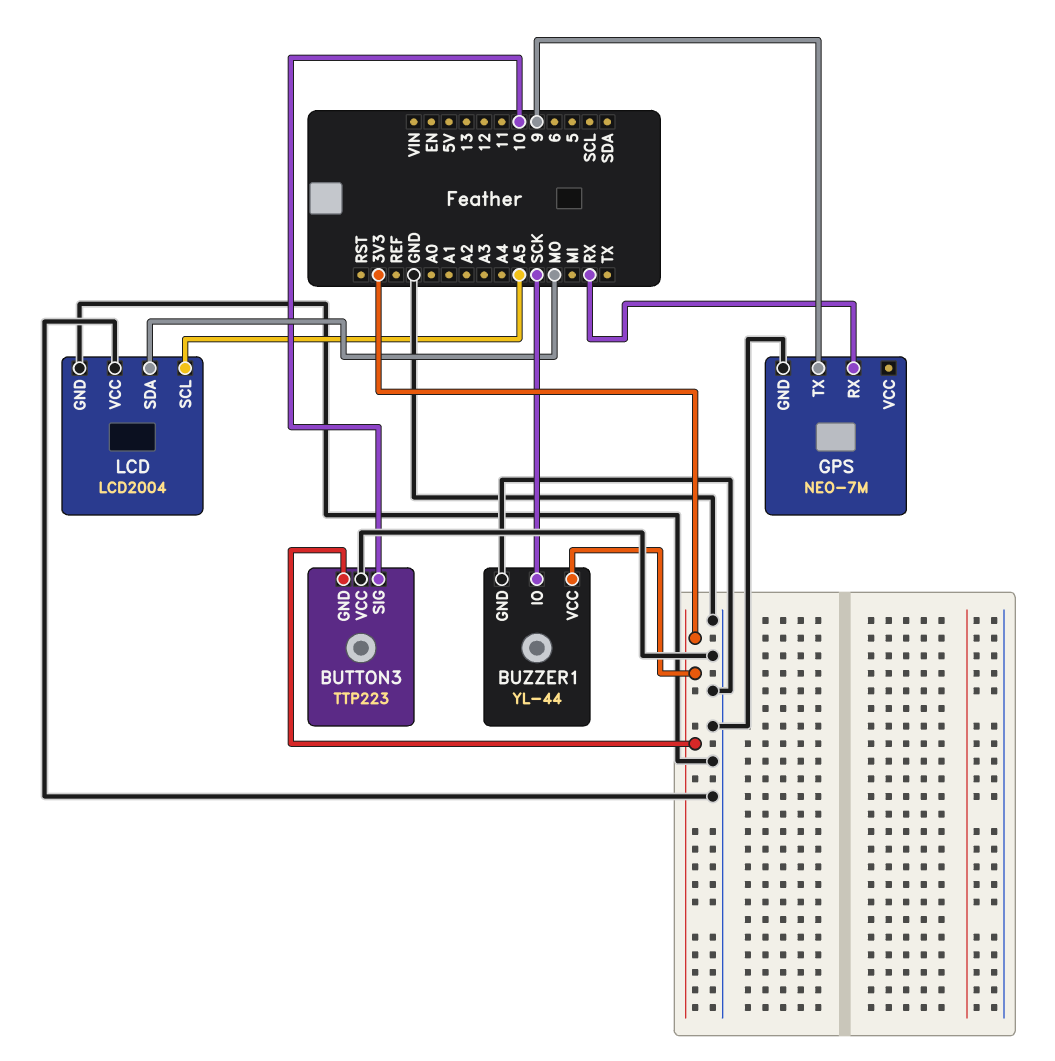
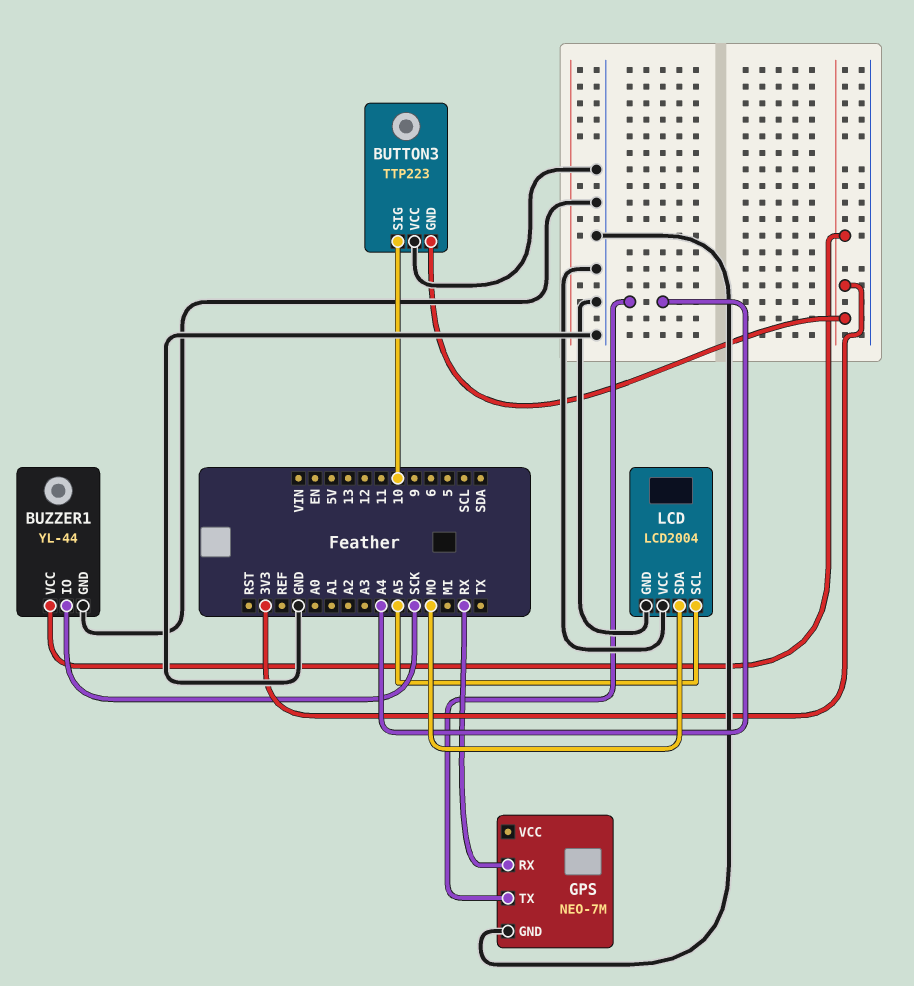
GPS pin TX: 9 -> A4

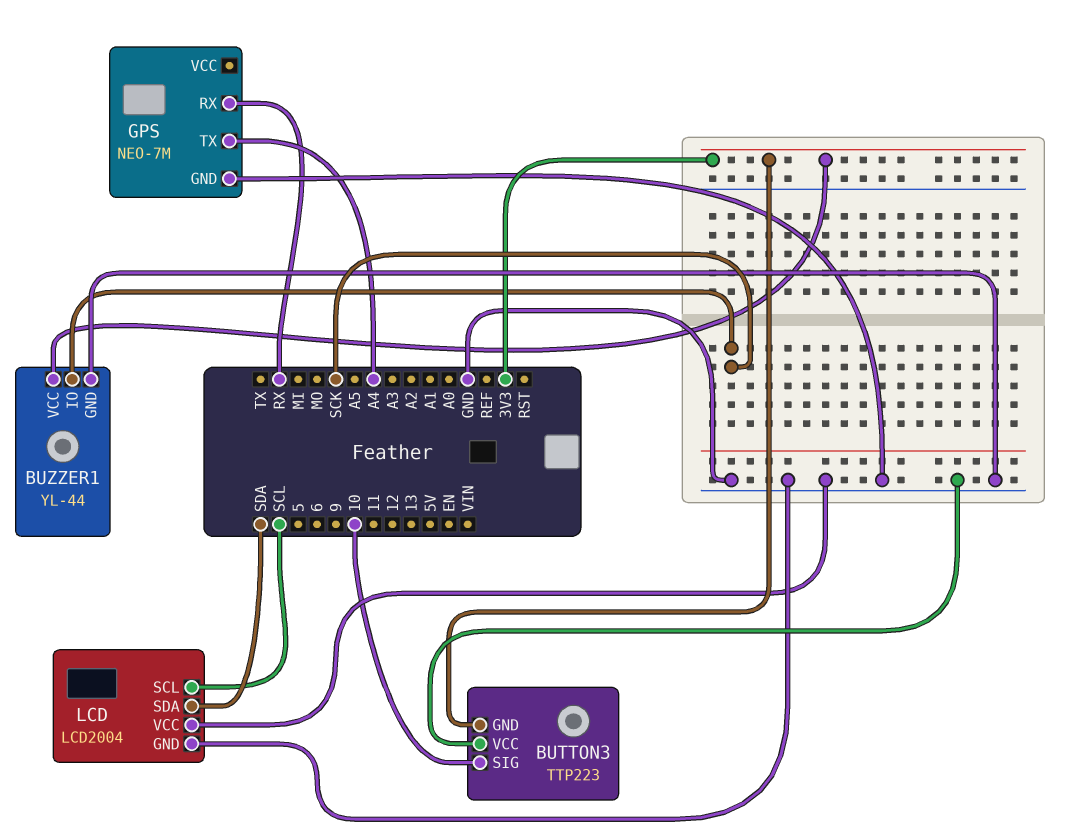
LCD pin SCL: A5 -> SCL
LCD pin SDA: MO -> SDA

